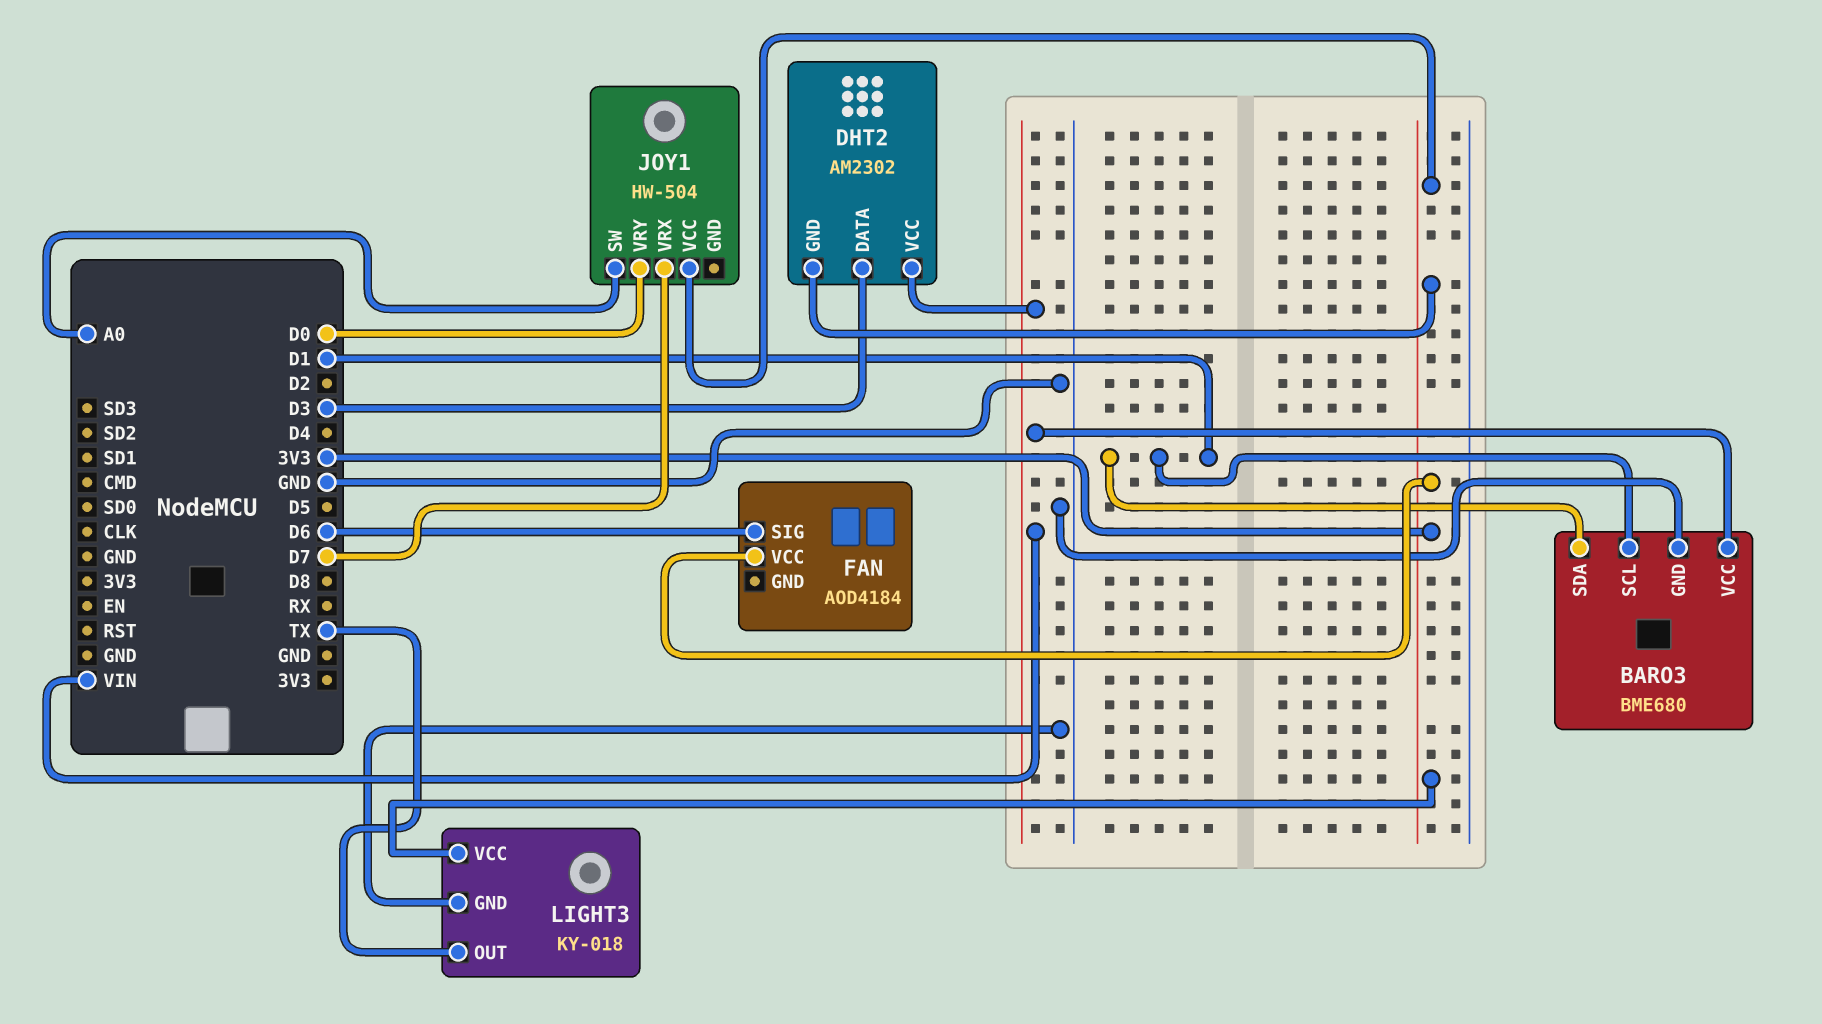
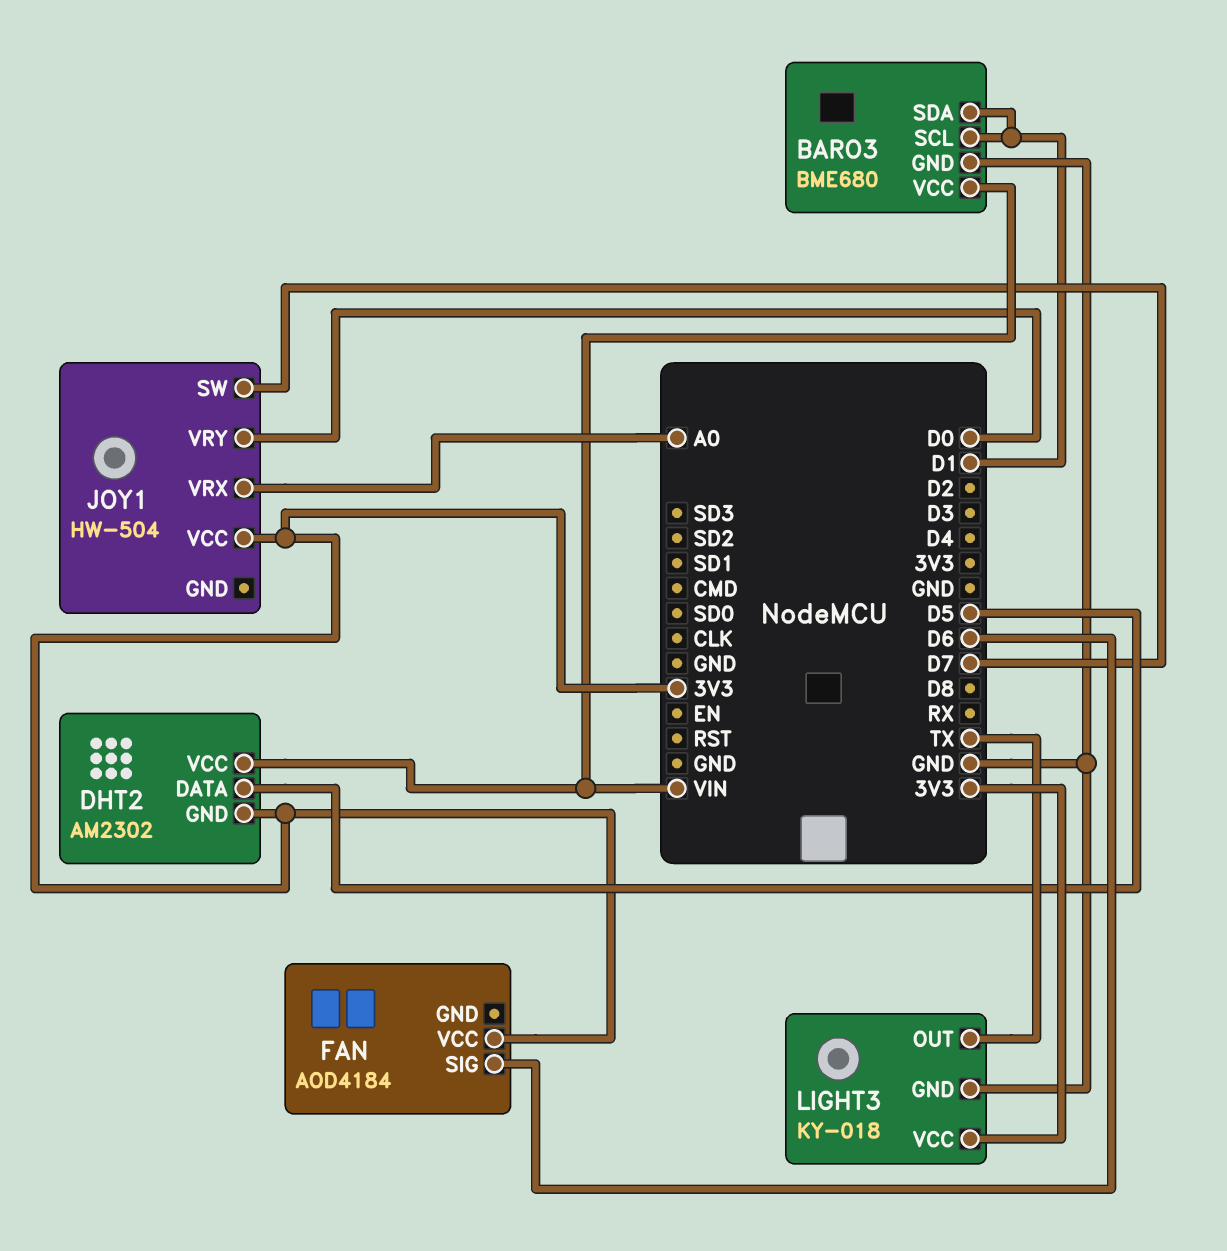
DHT2 pin DATA: D3 -> D5
JOY1 pin SW: A0 -> D7
JOY1 pin VRX: D7 -> A0

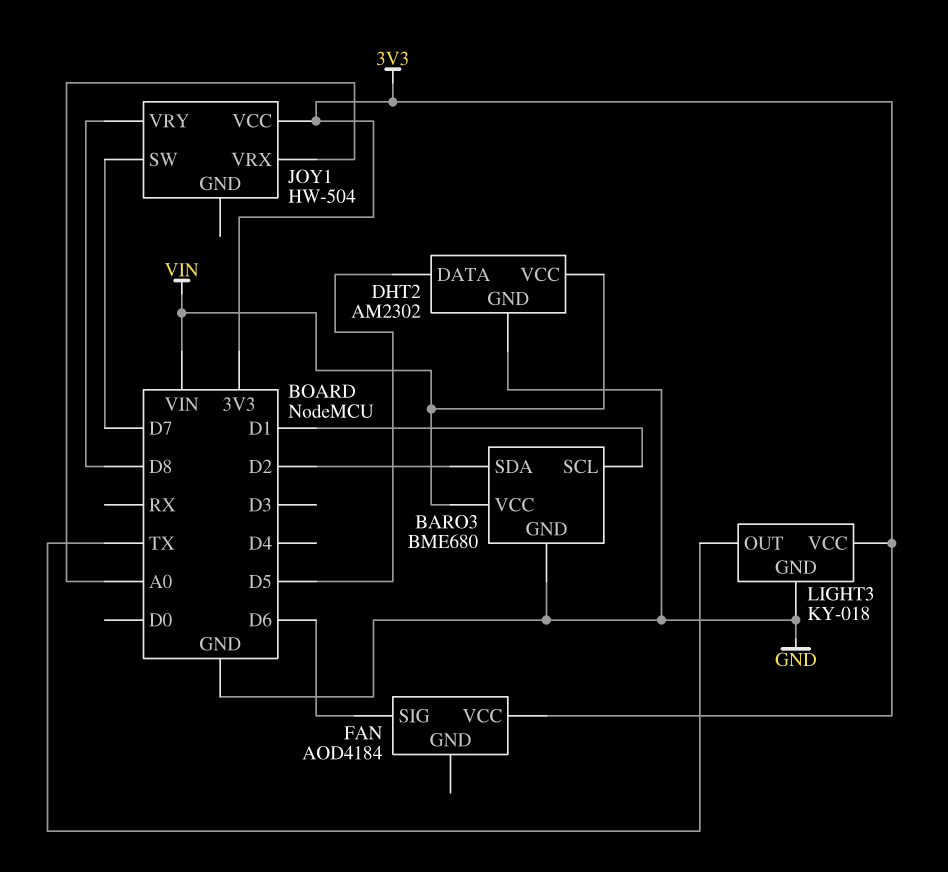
BARO3 pin SDA: D1 -> D2
DHT2 pin GND: 3V3 -> GND
JOY1 pin VRY: D0 -> D8

